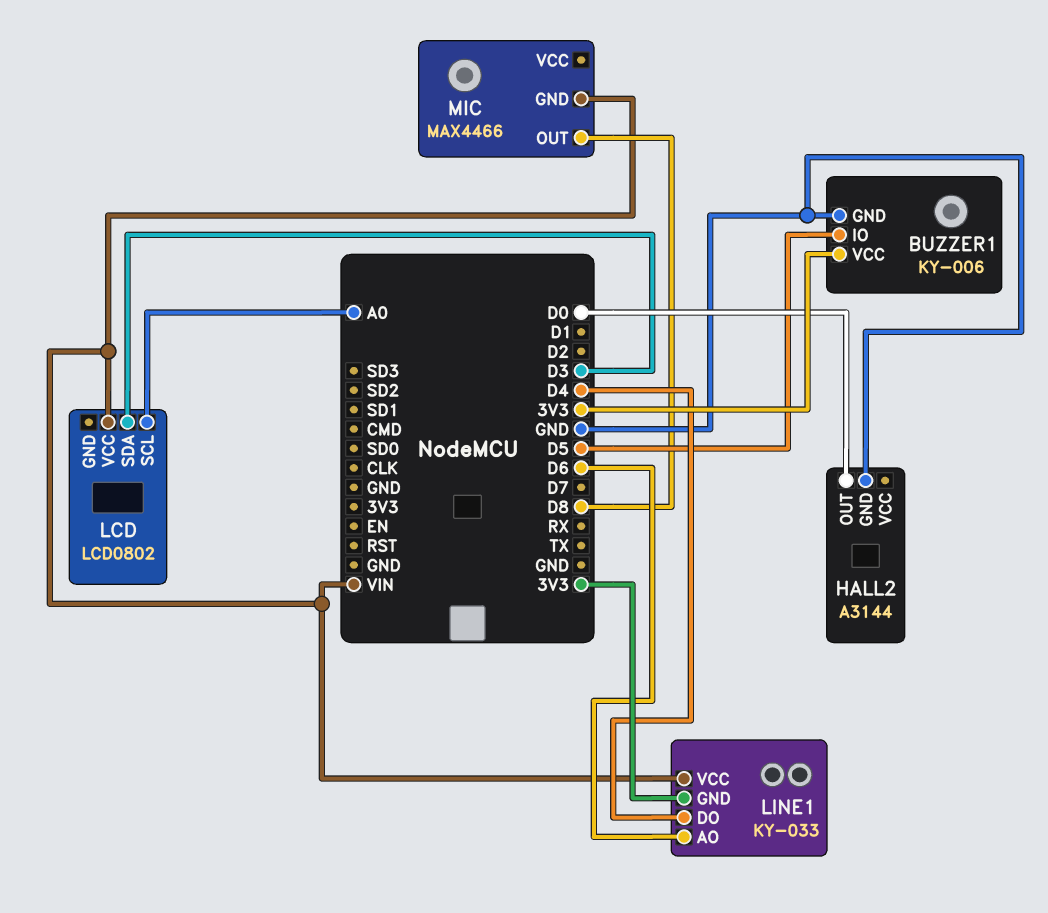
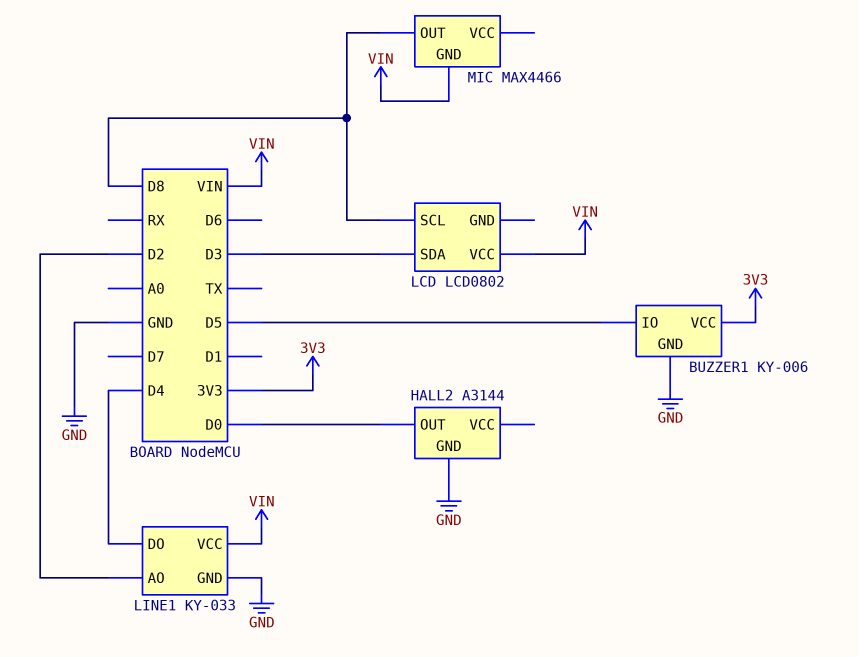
LCD pin SCL: A0 -> D8
LINE1 pin AO: D6 -> D2
LINE1 pin GND: 3V3 -> GND

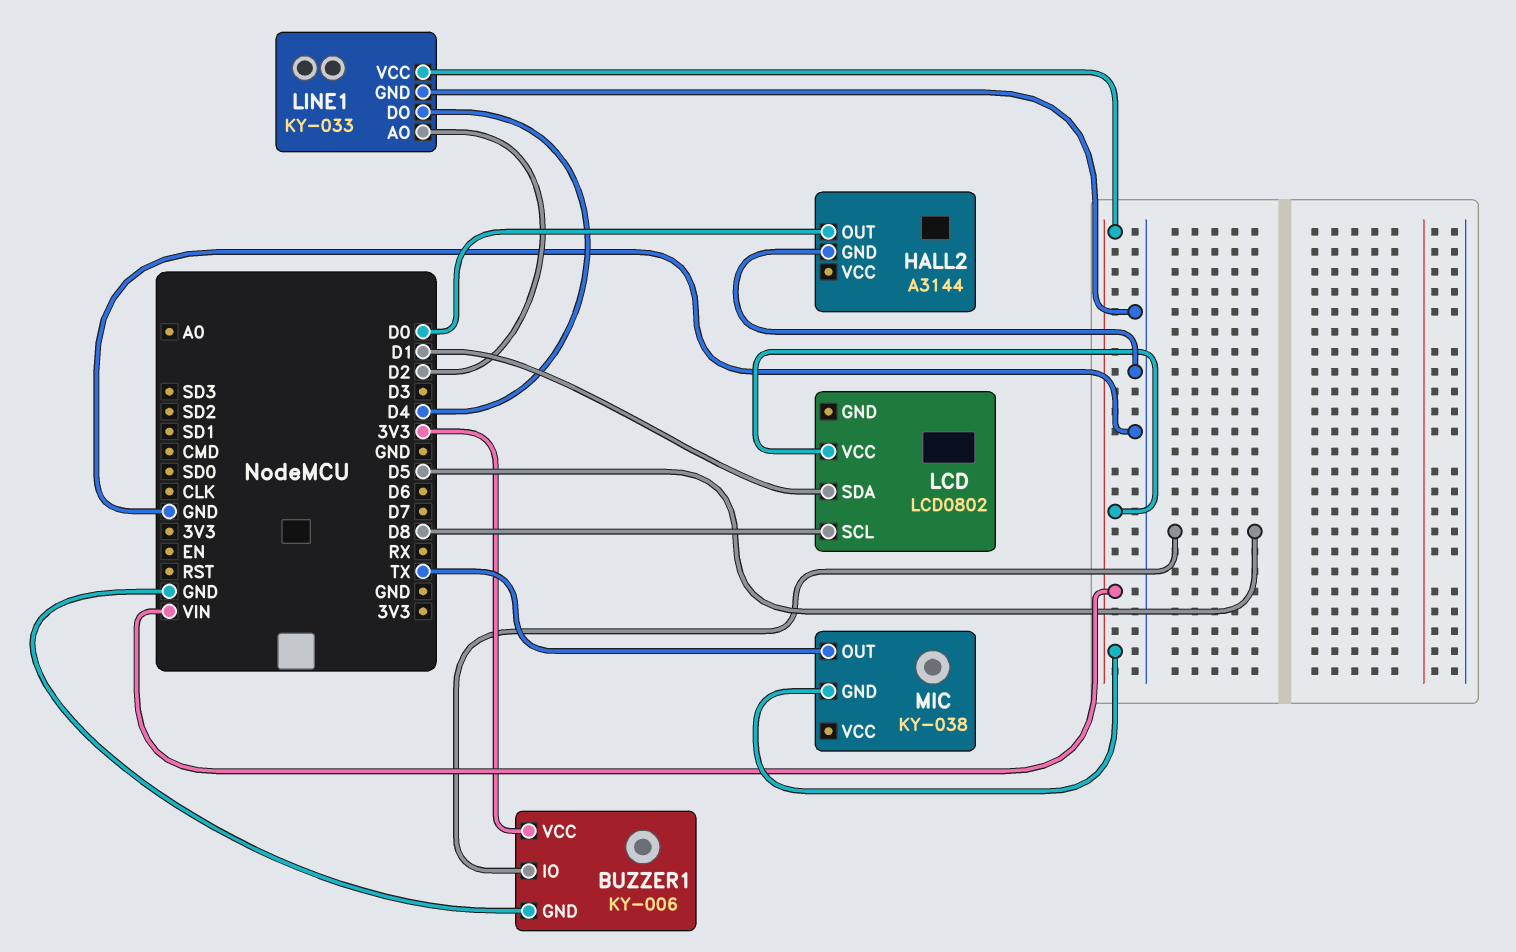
LCD pin SDA: D3 -> D1
MIC: MAX4466 -> KY-038
MIC pin OUT: D8 -> TX

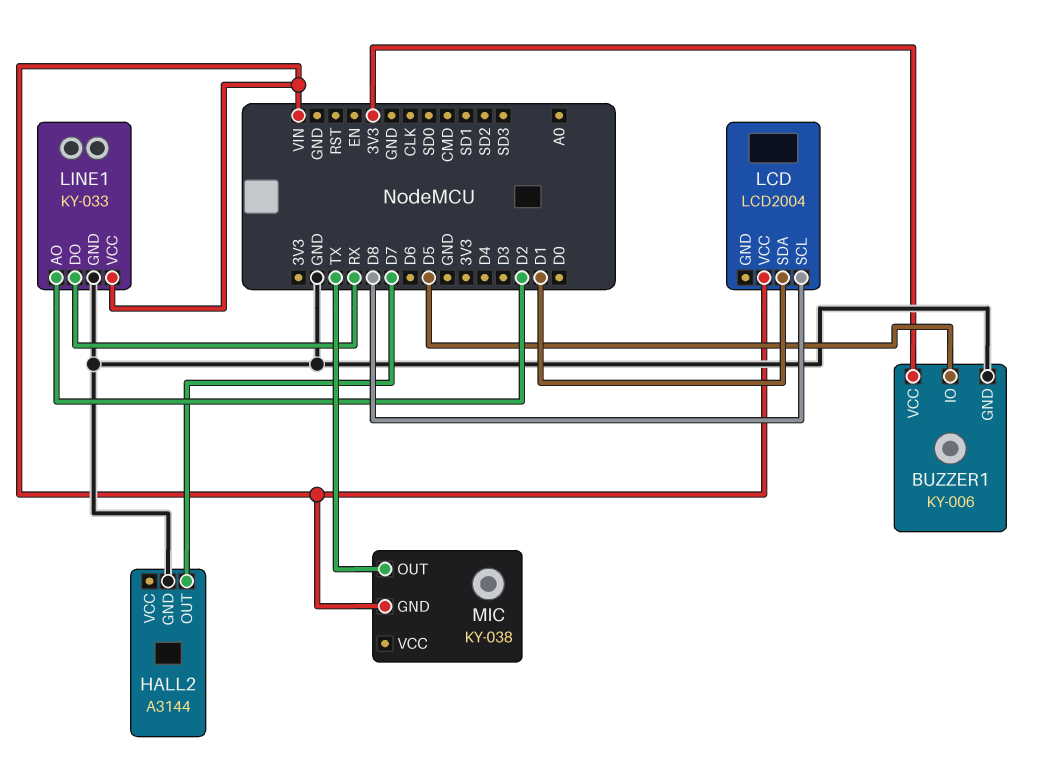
HALL2 pin OUT: D0 -> D7
LCD: LCD0802 -> LCD2004
LINE1 pin DO: D4 -> RX

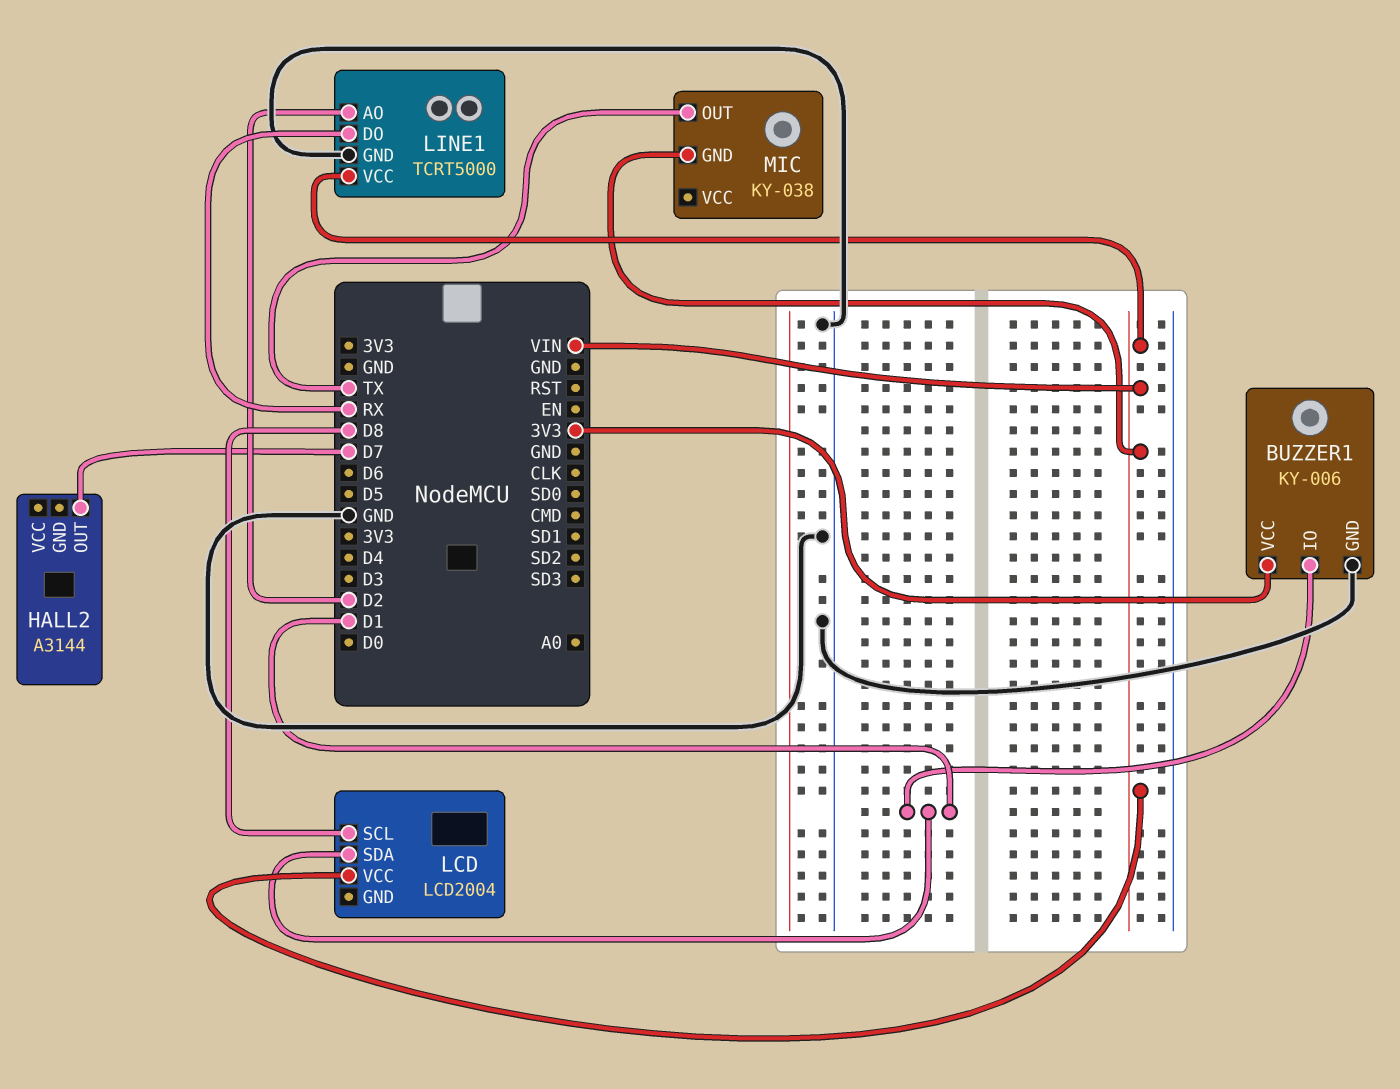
BUZZER1 pin IO: D5 -> D1
HALL2 pin GND: GND -> none
LINE1: KY-033 -> TCRT5000

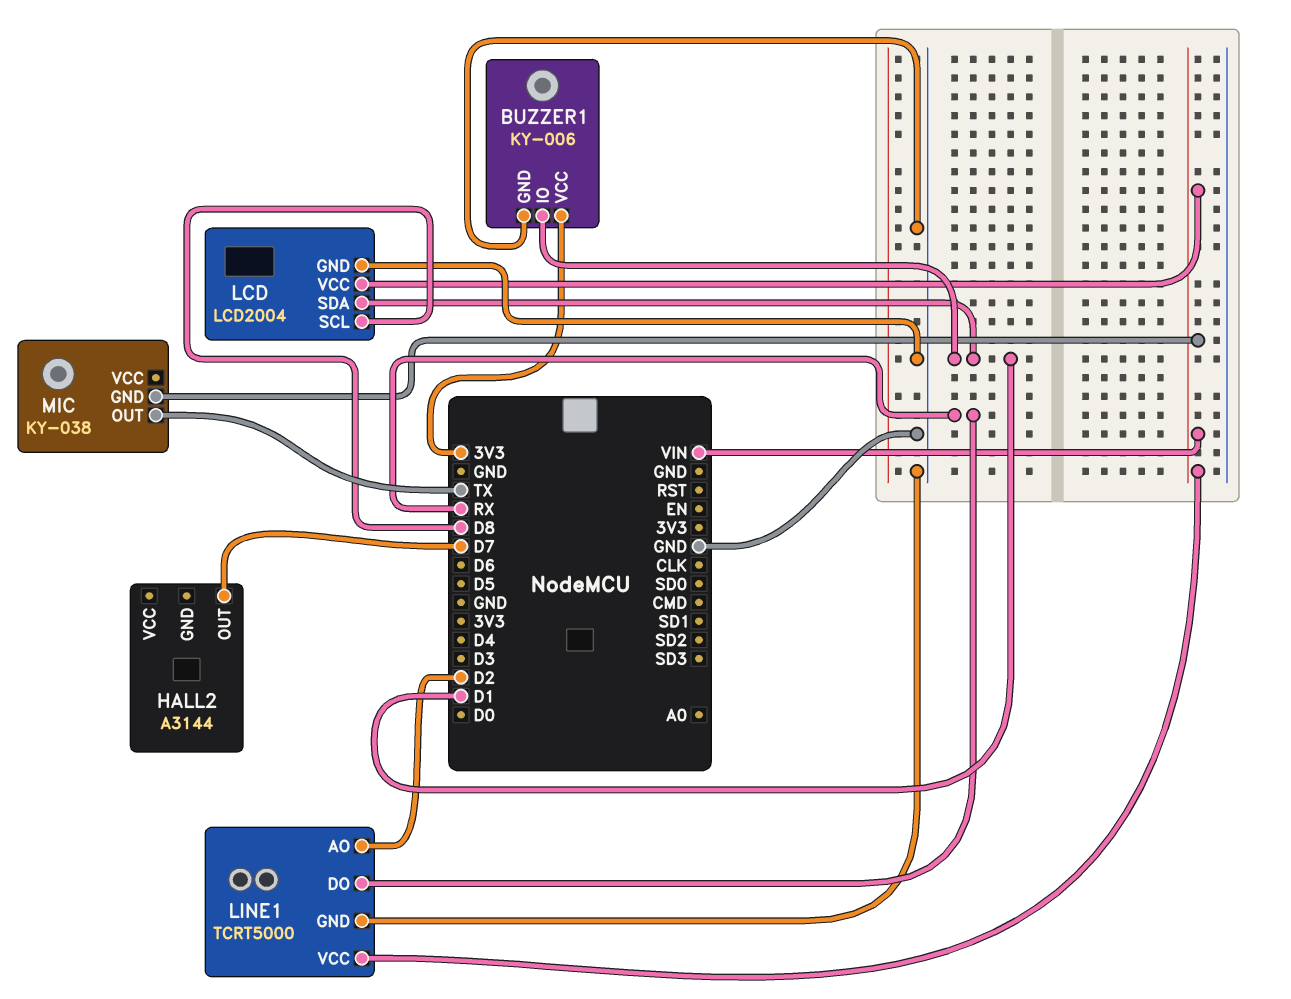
LCD pin GND: none -> GND

